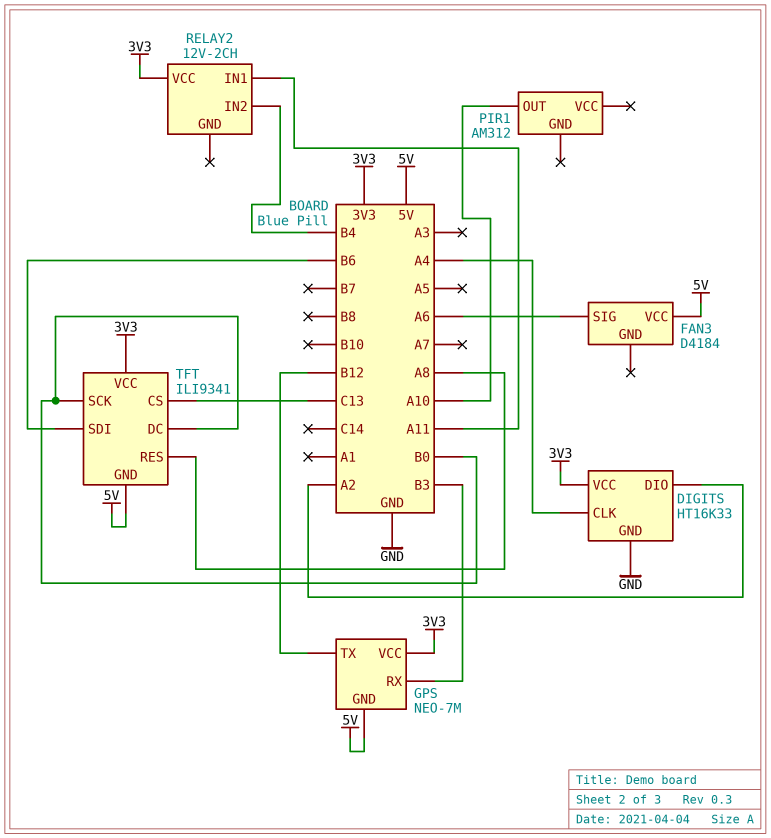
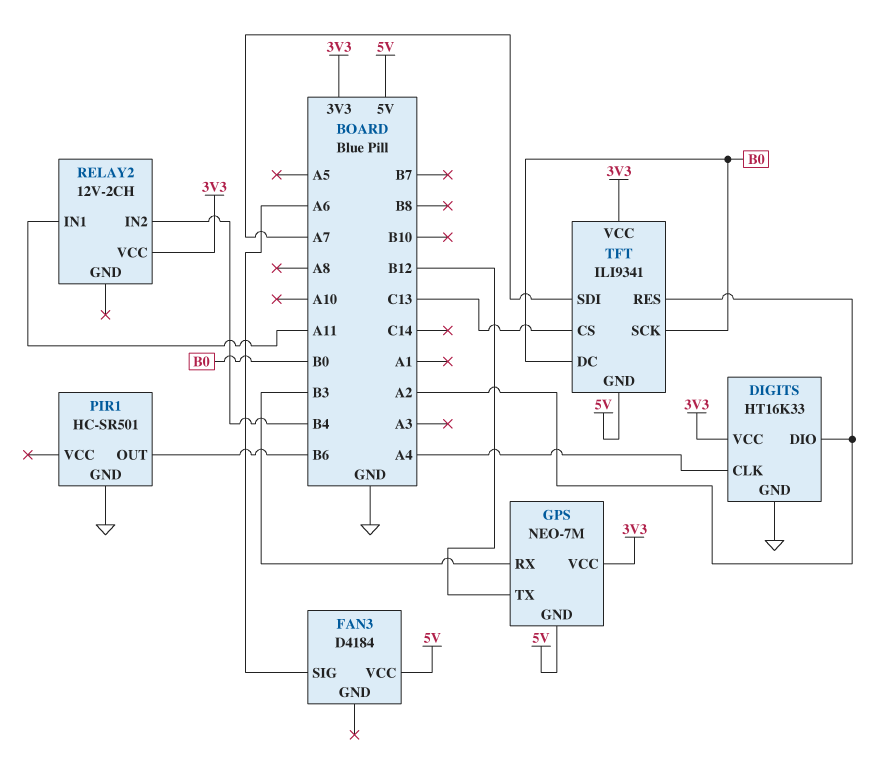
PIR1: AM312 -> HC-SR501
PIR1 pin GND: none -> GND
PIR1 pin OUT: A10 -> B6
TFT pin RES: A8 -> A2
TFT pin SDI: B6 -> A7

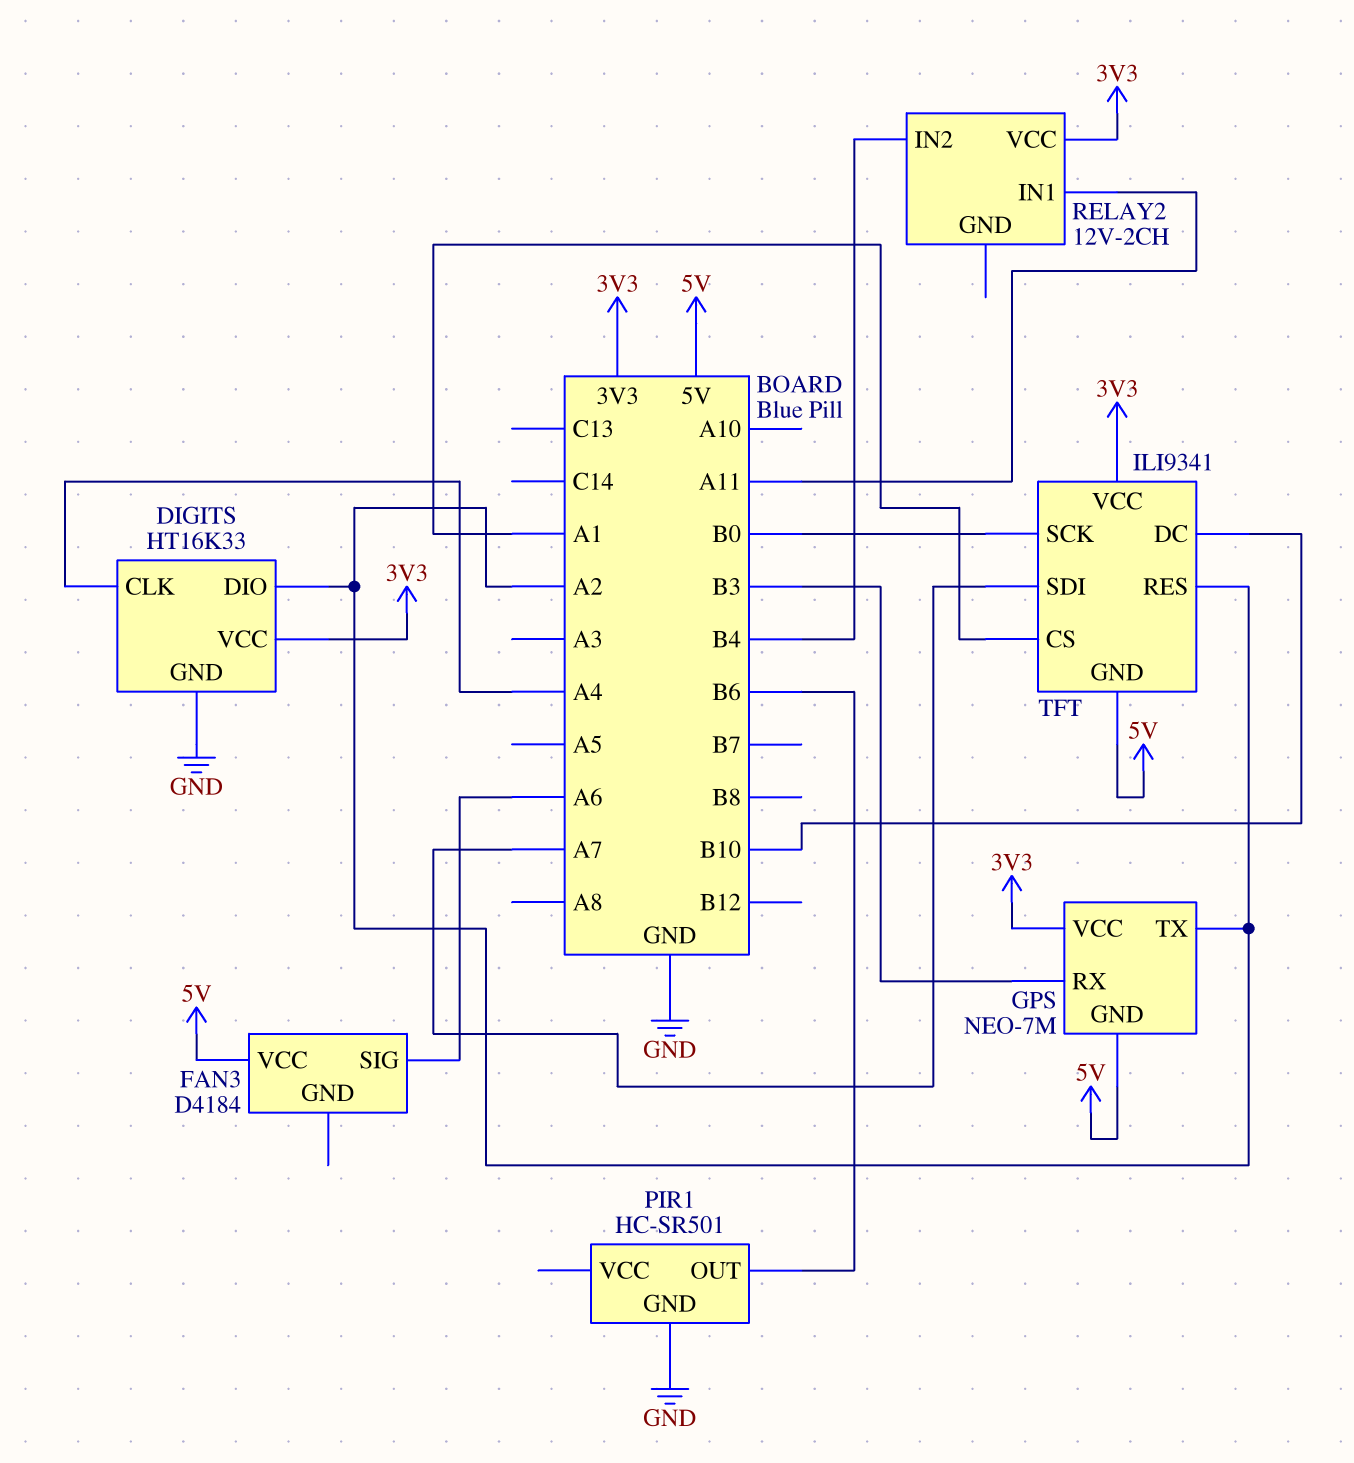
GPS pin TX: B12 -> A2
TFT pin CS: C13 -> A1
TFT pin DC: B0 -> B10

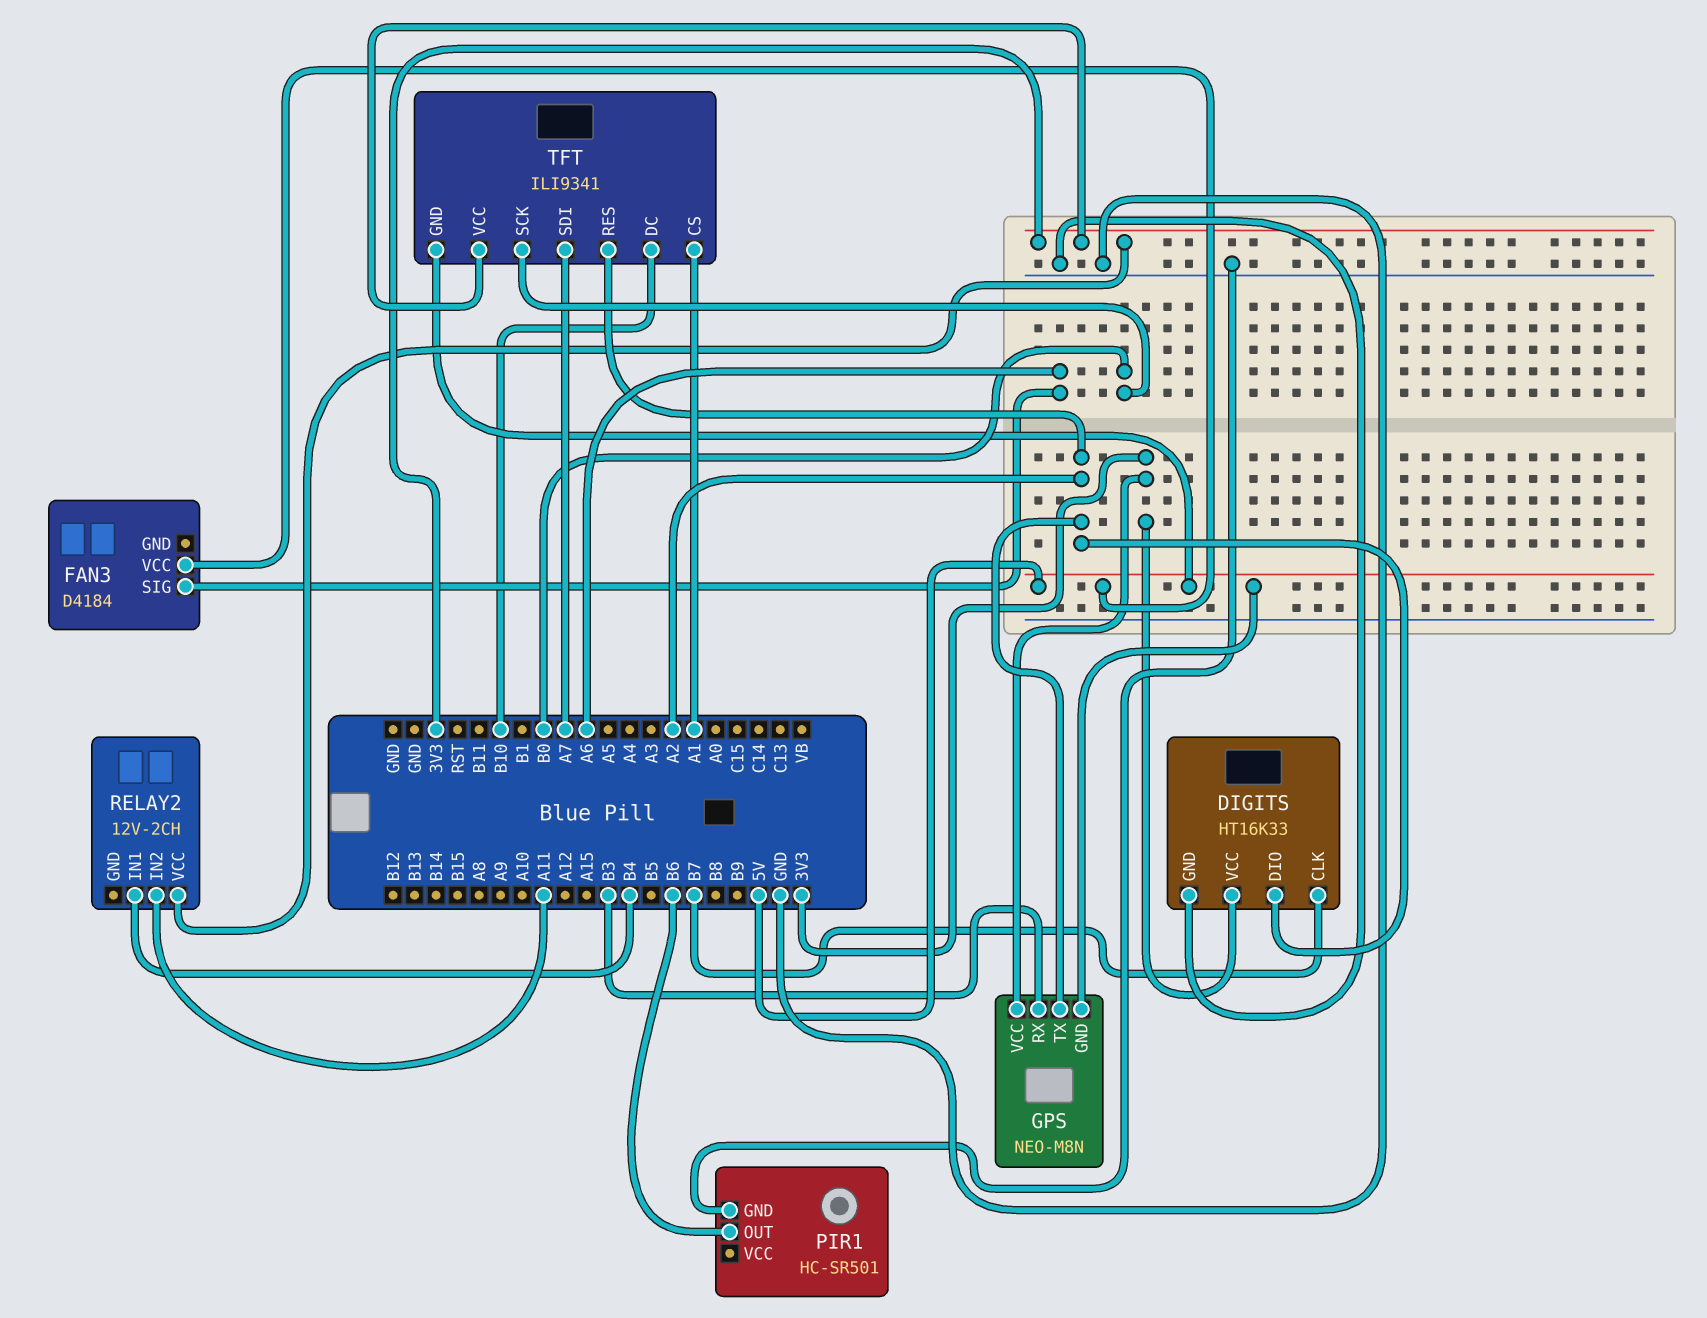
DIGITS pin CLK: A4 -> B7
GPS: NEO-7M -> NEO-M8N
RELAY2 pin IN1: A11 -> B4
RELAY2 pin IN2: B4 -> A11

